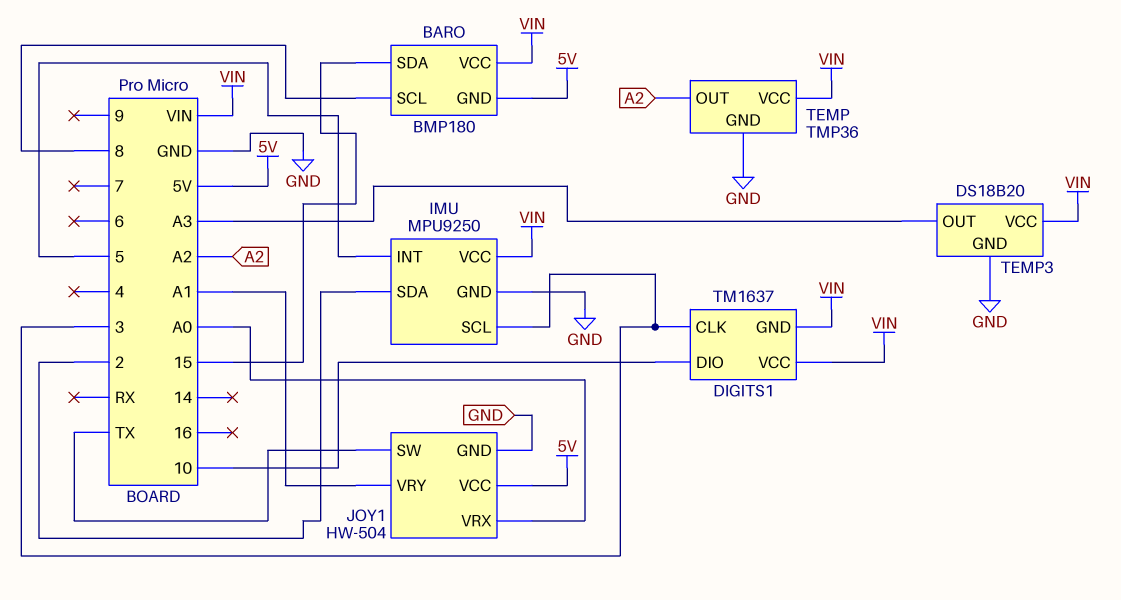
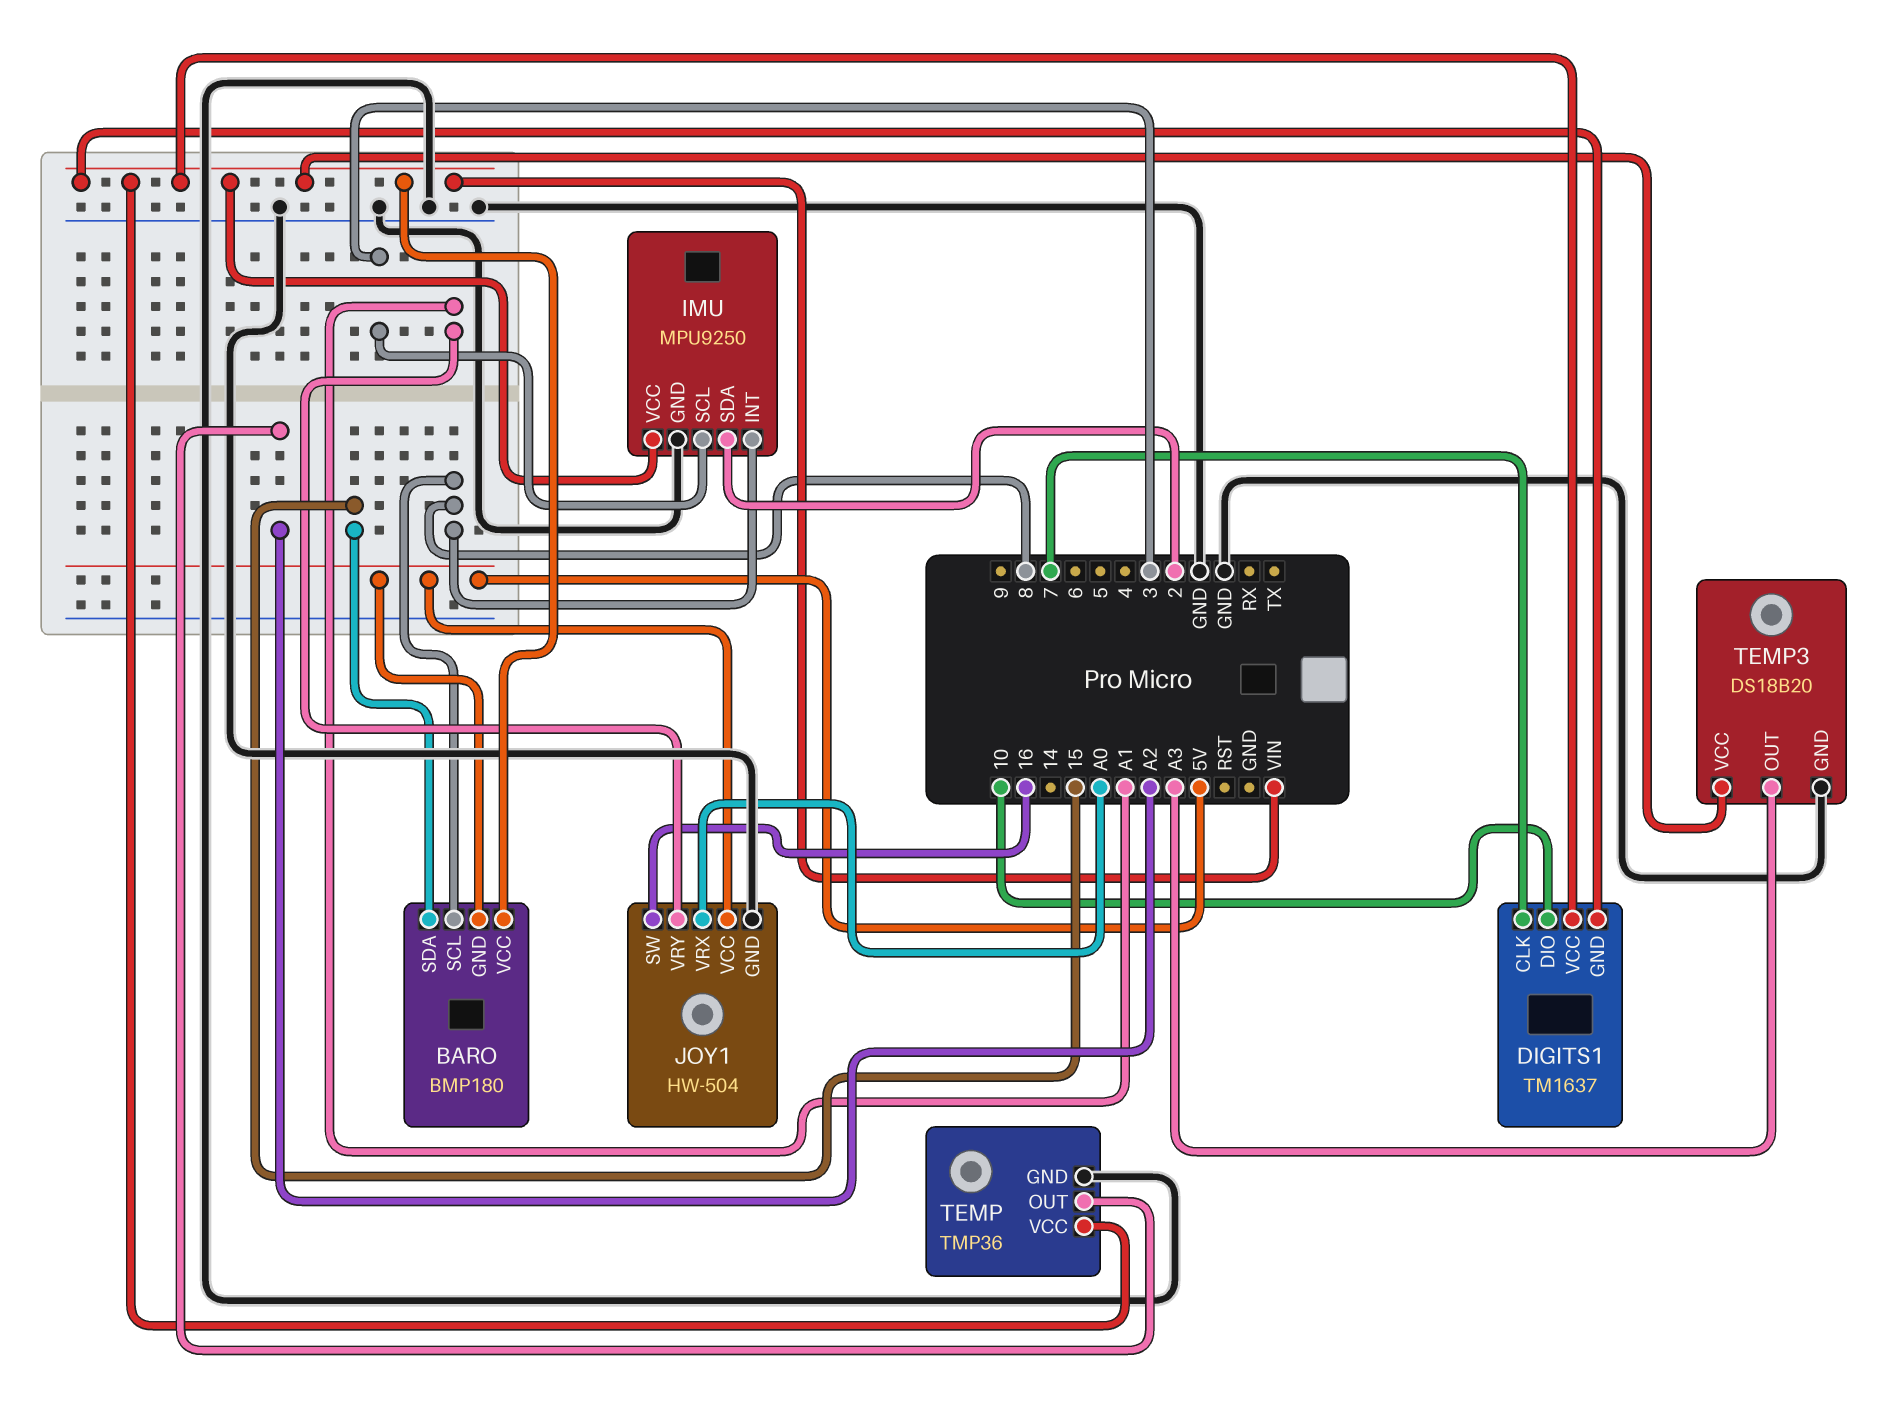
DIGITS1 pin CLK: 3 -> 7
IMU pin INT: 5 -> 8
JOY1 pin SW: TX -> 16

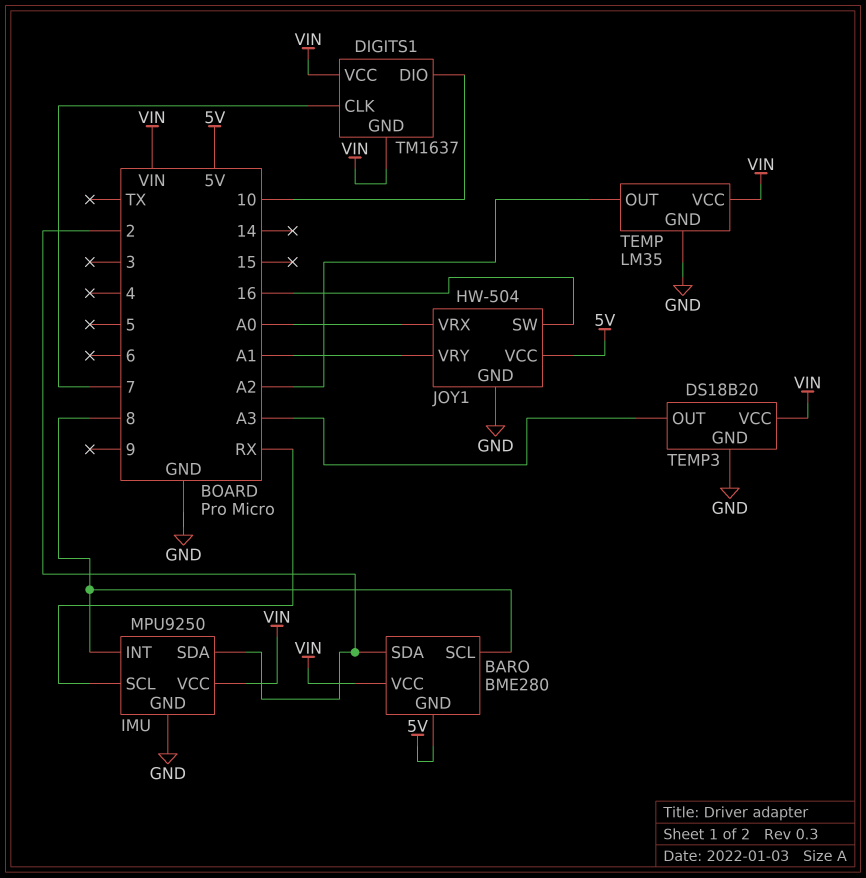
BARO: BMP180 -> BME280
BARO pin SDA: 15 -> 2
IMU pin SCL: 3 -> RX
TEMP: TMP36 -> LM35

